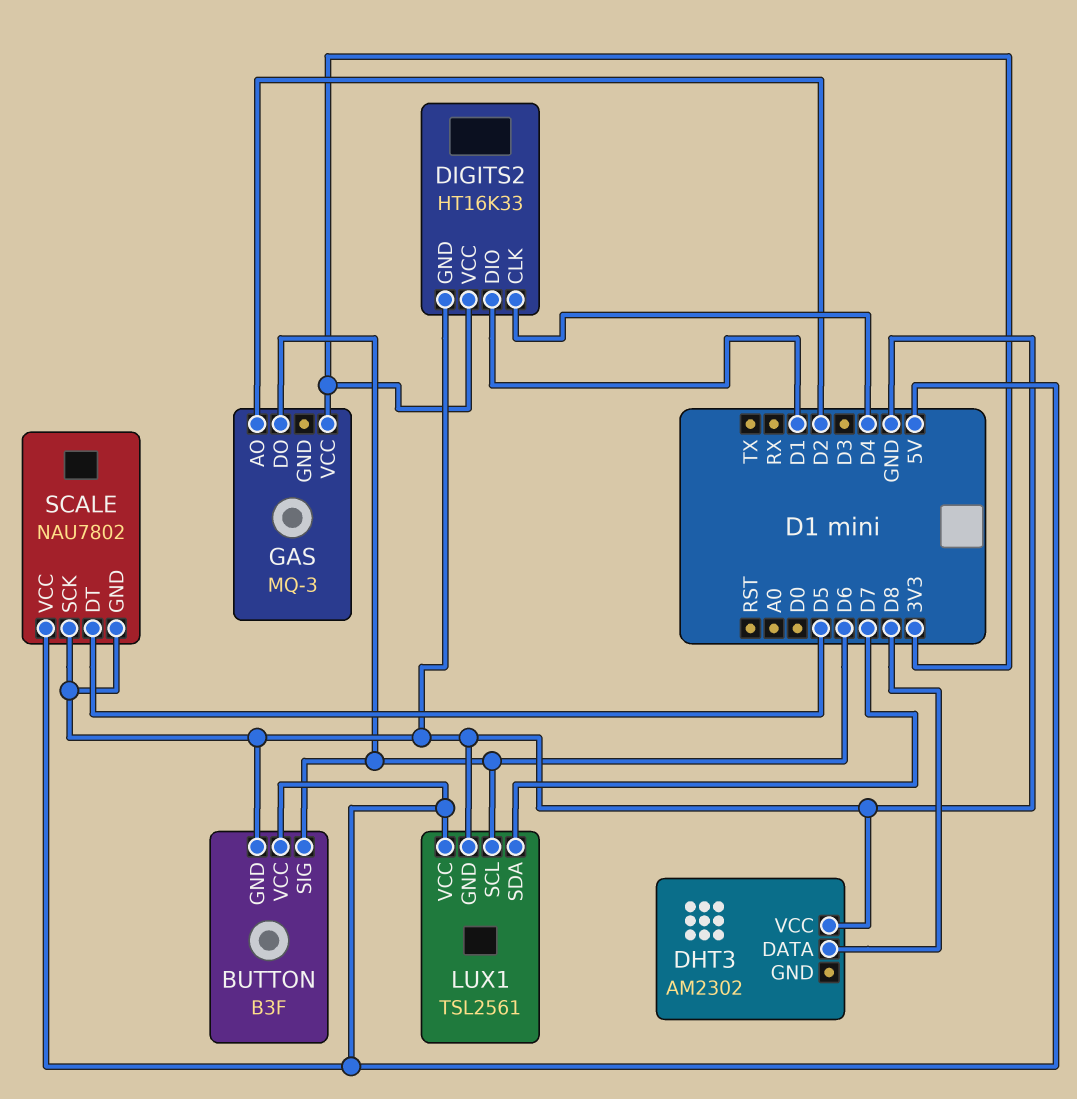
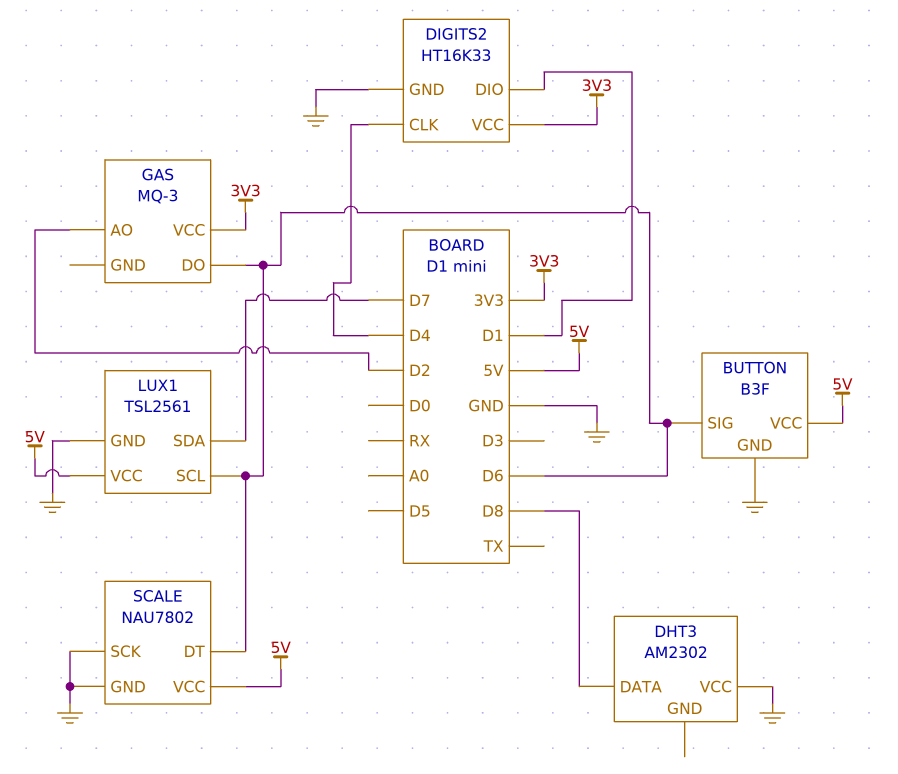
SCALE pin DT: D5 -> D6

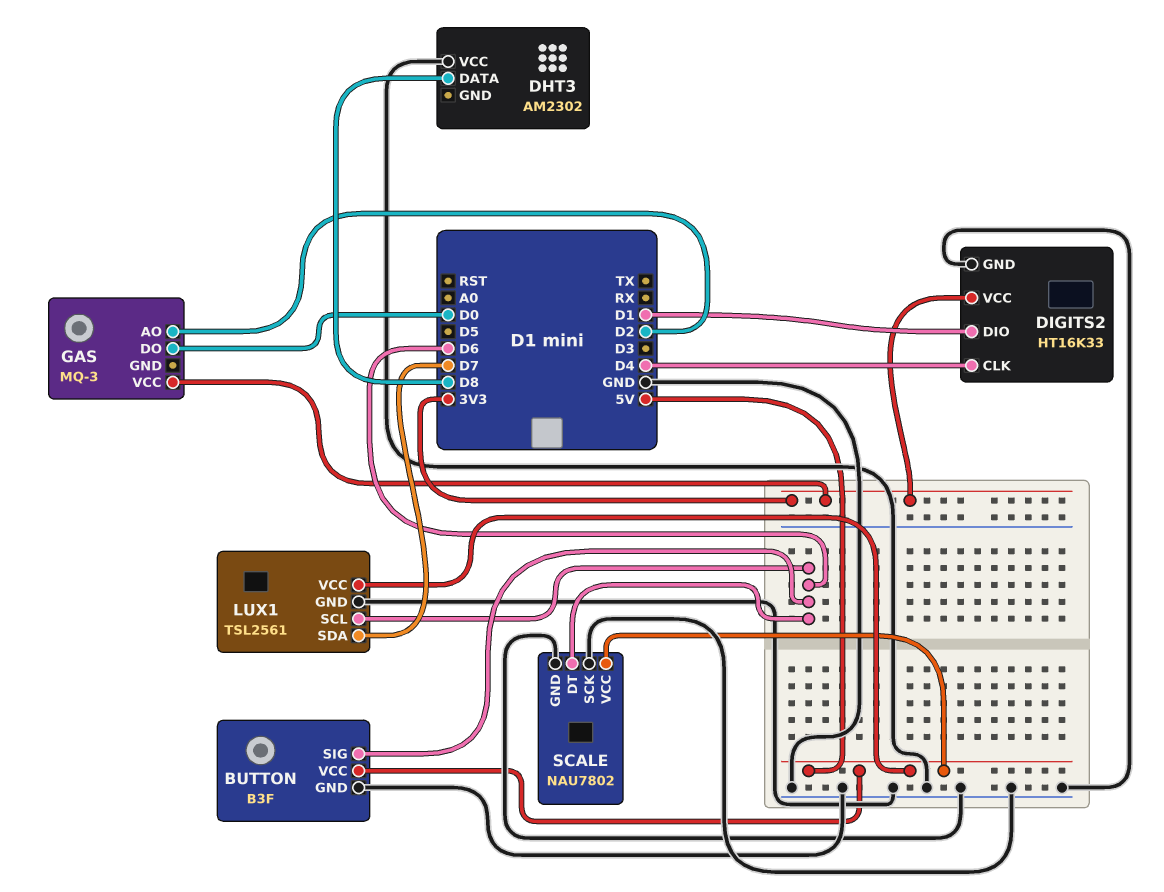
GAS pin DO: D6 -> D0

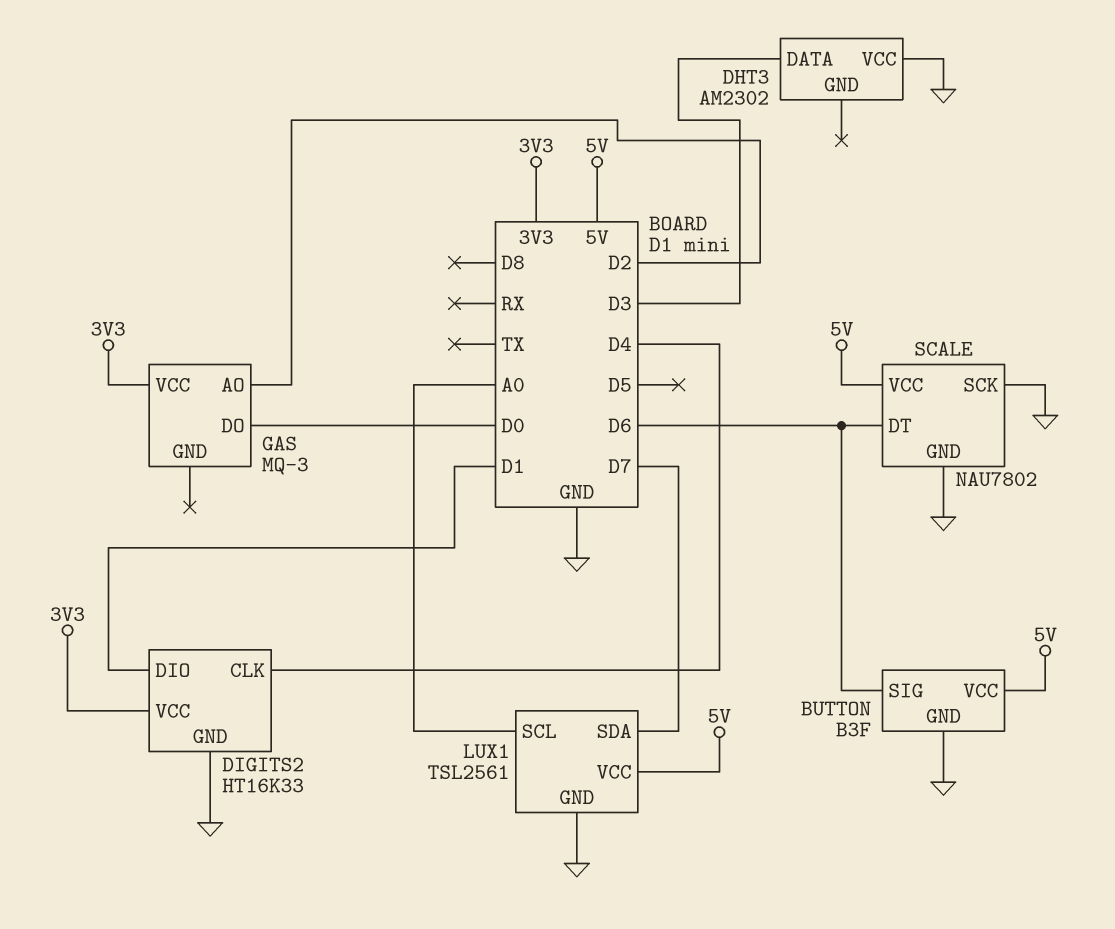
DHT3 pin DATA: D8 -> D3
LUX1 pin SCL: D6 -> A0

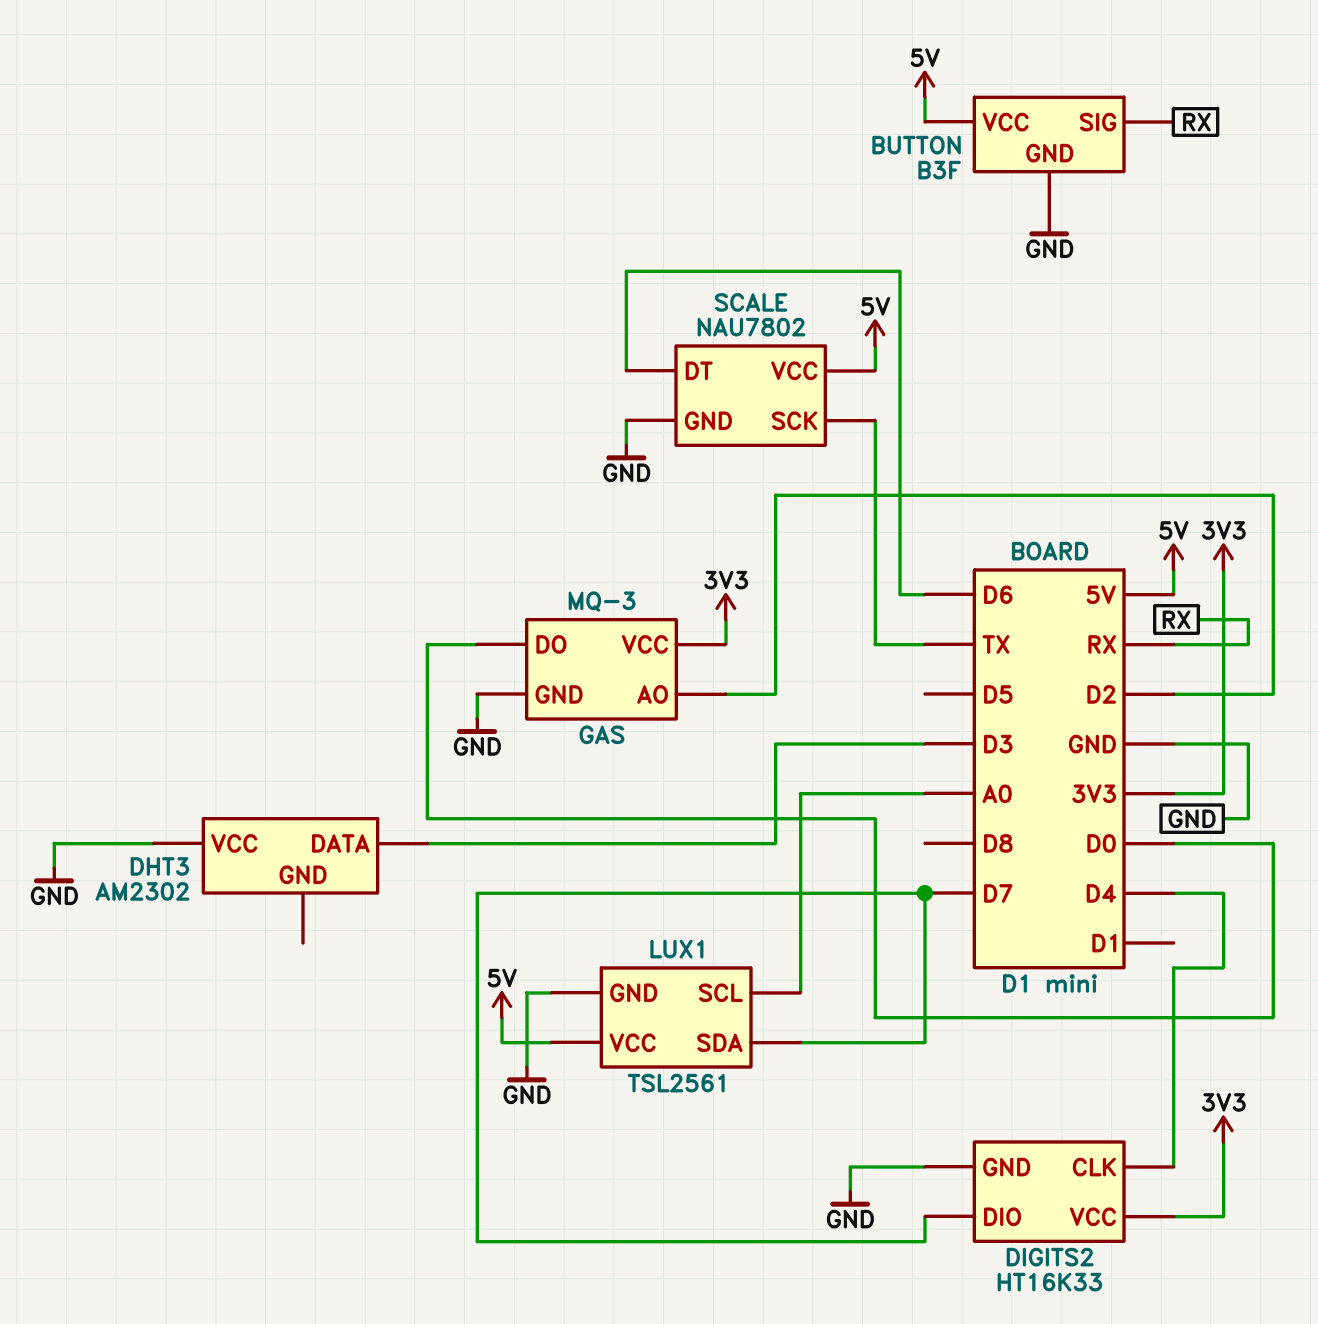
BUTTON pin SIG: D6 -> RX
DIGITS2 pin DIO: D1 -> D7
GAS pin GND: none -> GND
SCALE pin SCK: GND -> TX

